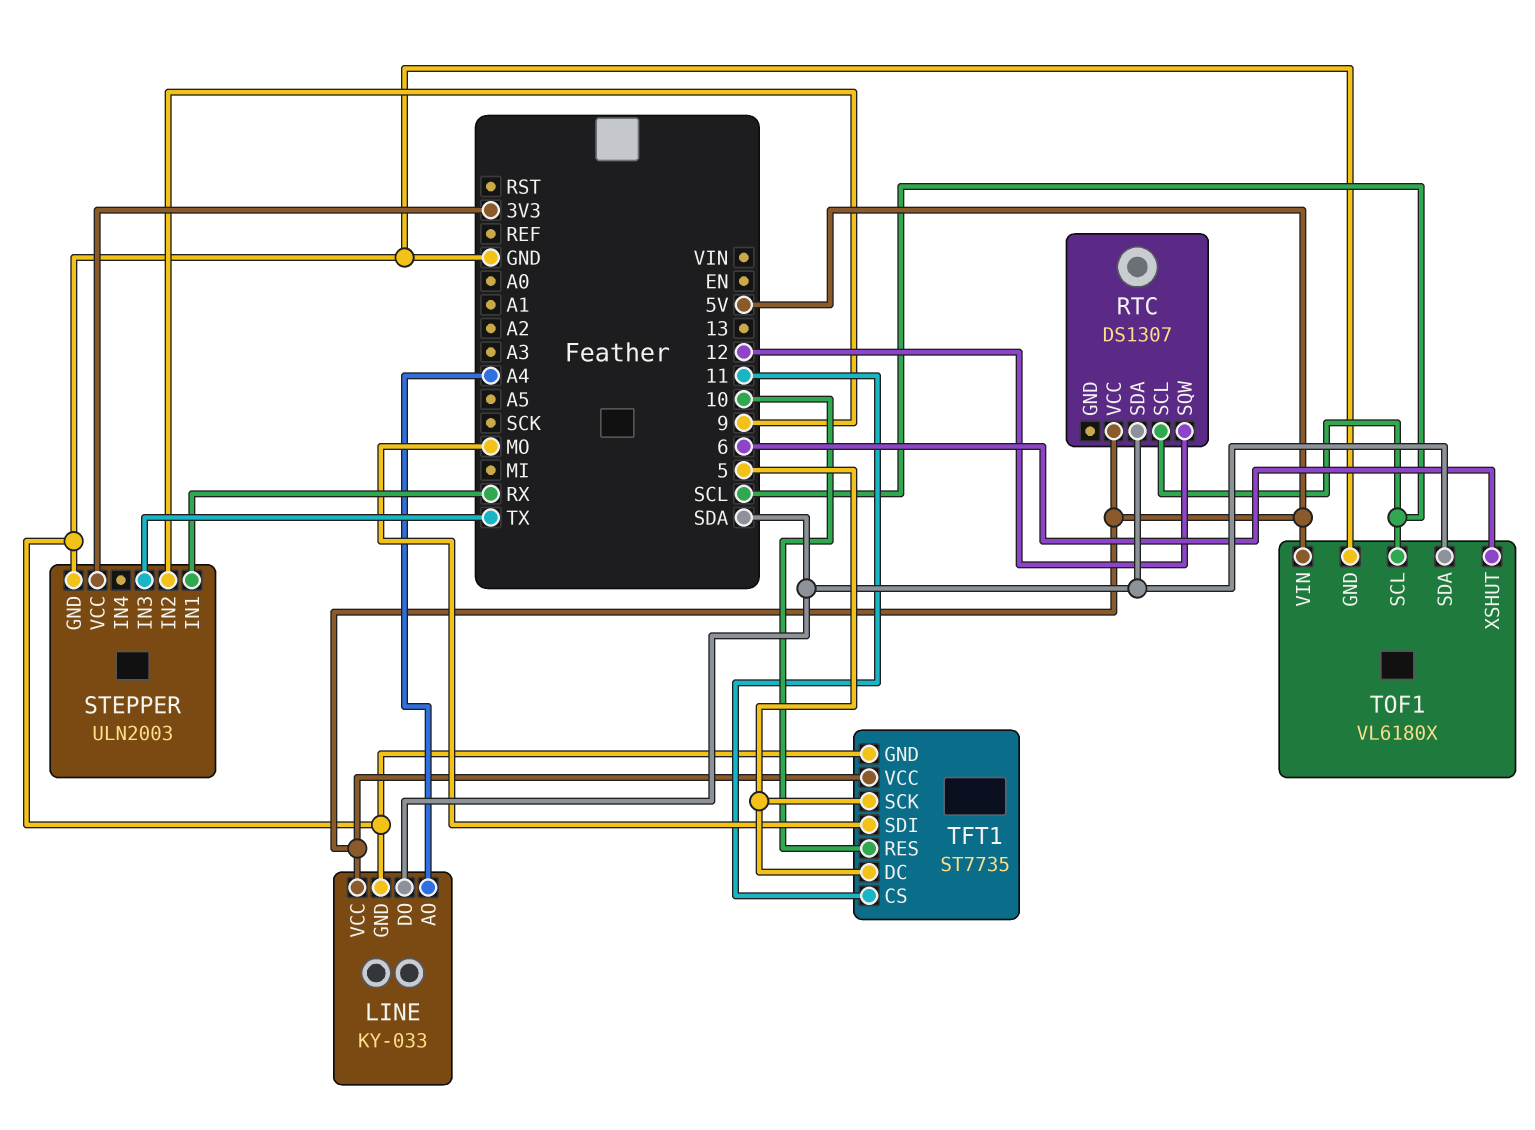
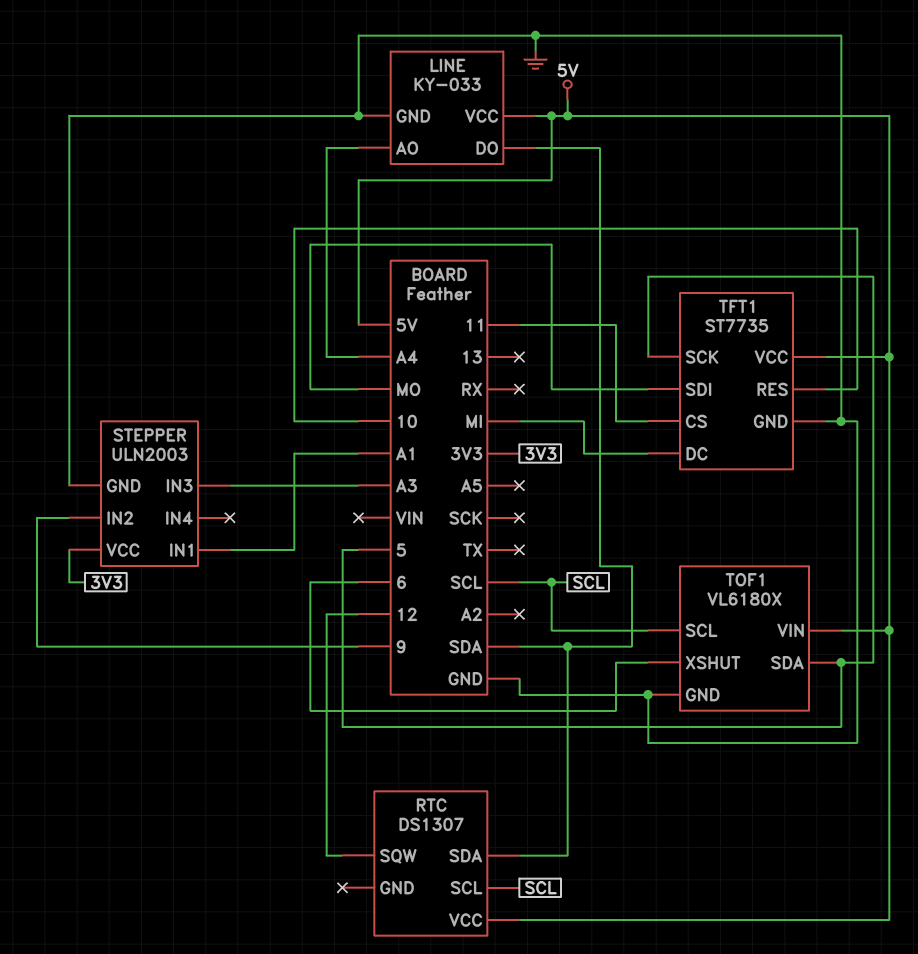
STEPPER pin IN1: RX -> A1
STEPPER pin IN3: TX -> A3
TFT1 pin DC: 5 -> MI
TOF1 pin SDA: SDA -> 5

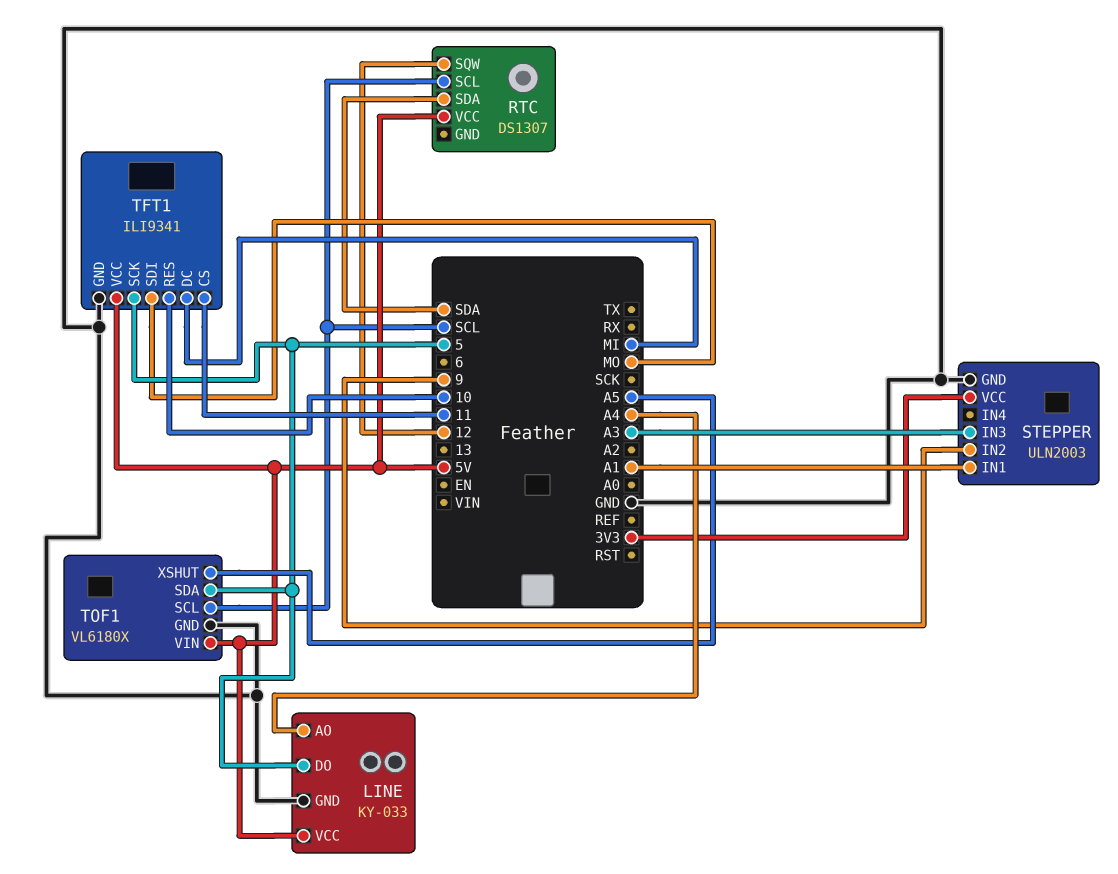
LINE pin DO: SDA -> 5
TFT1: ST7735 -> ILI9341
TOF1 pin XSHUT: 6 -> A5

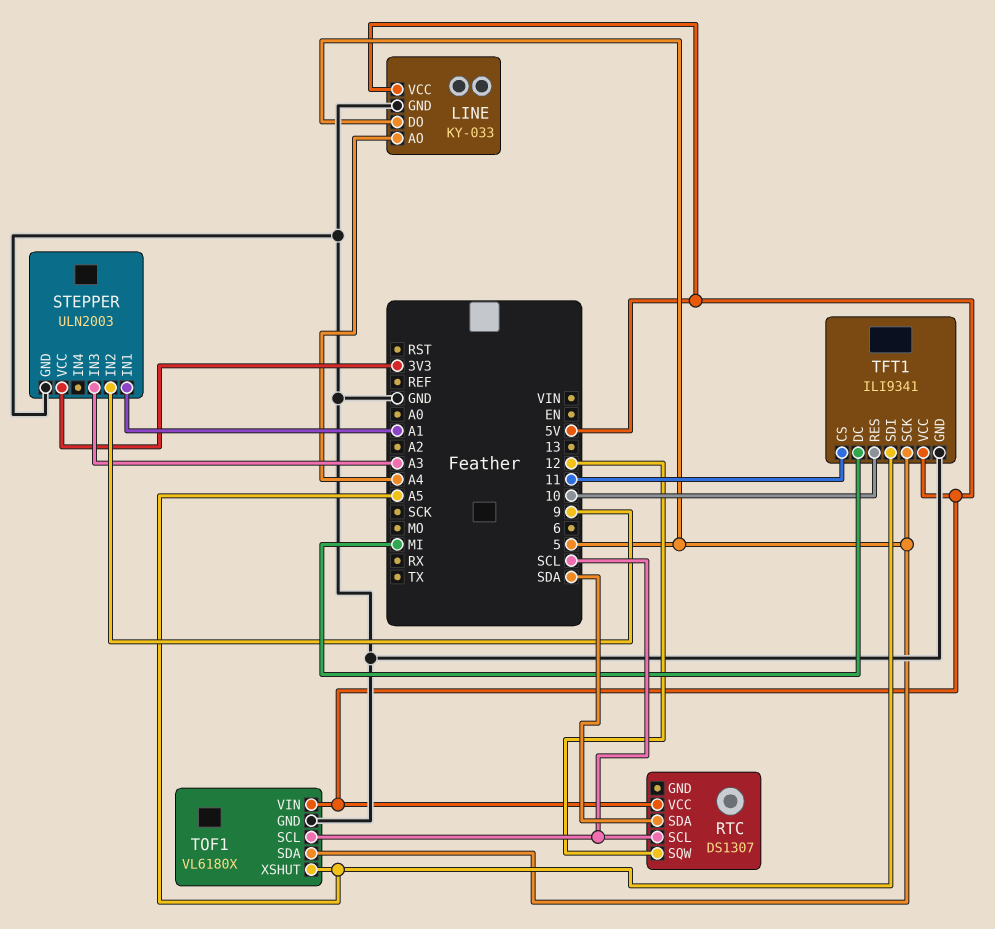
TFT1 pin SDI: MO -> A5

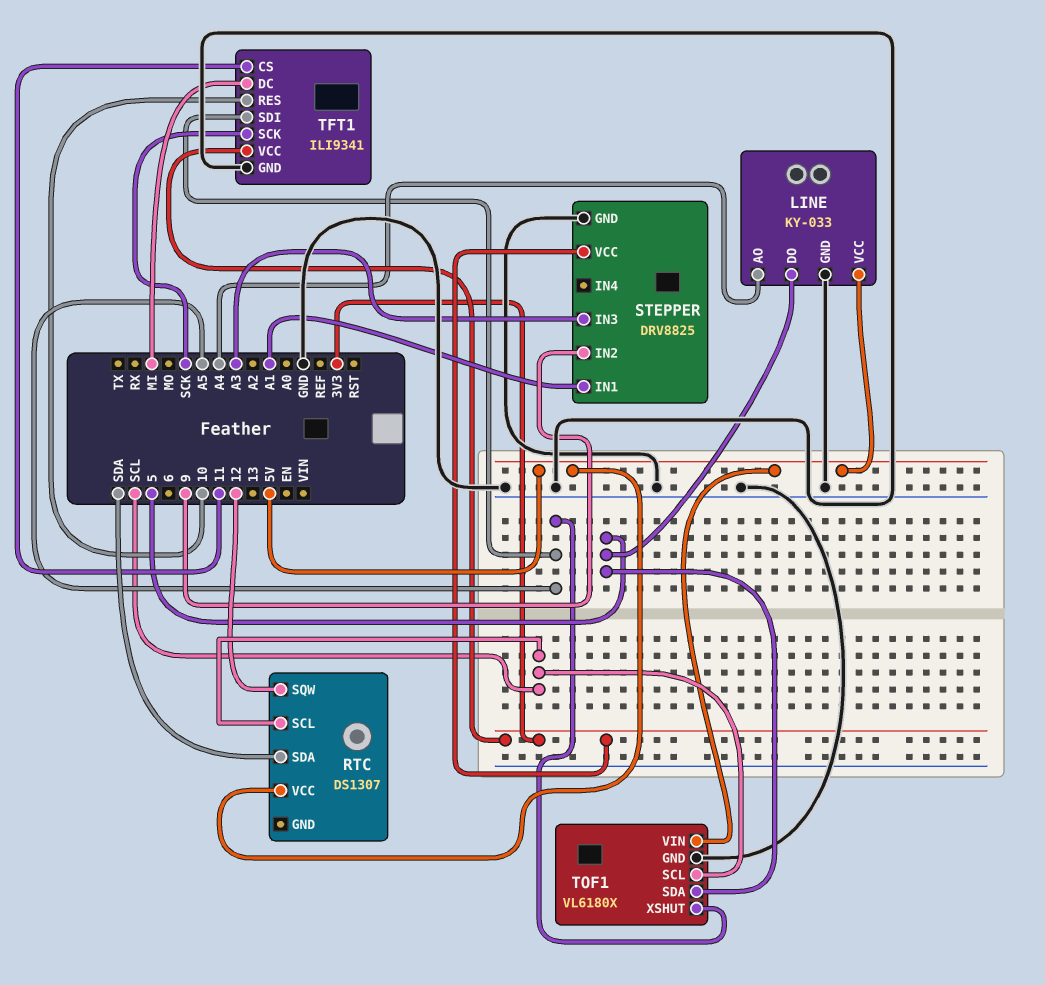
STEPPER: ULN2003 -> DRV8825
TFT1 pin SCK: 5 -> SCK
TFT1 pin VCC: 5V -> 3V3

